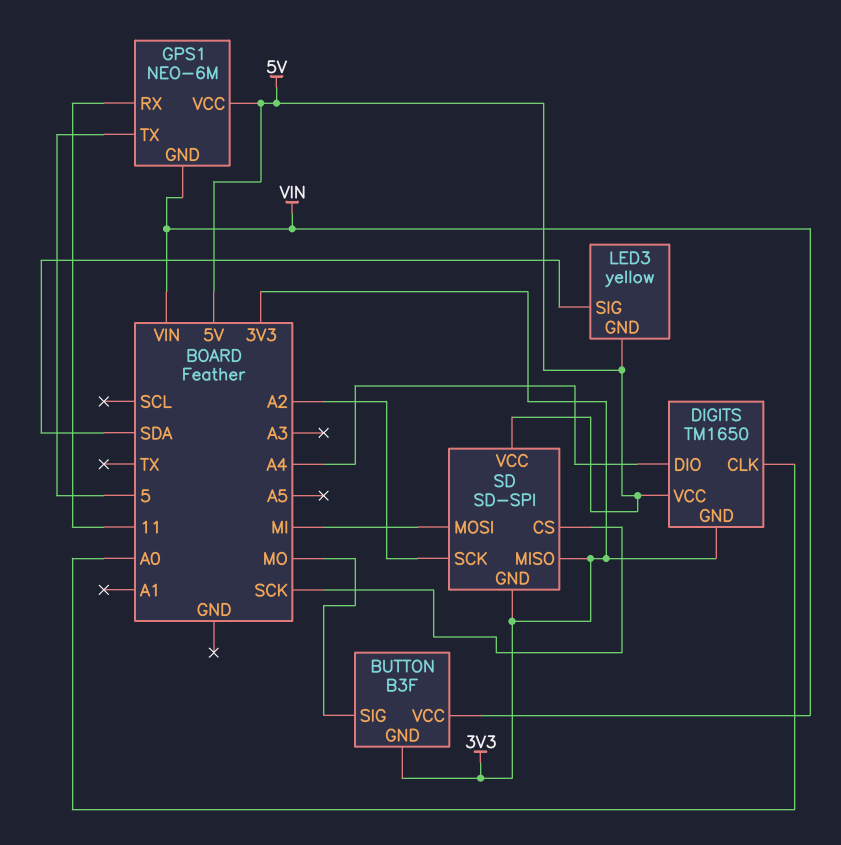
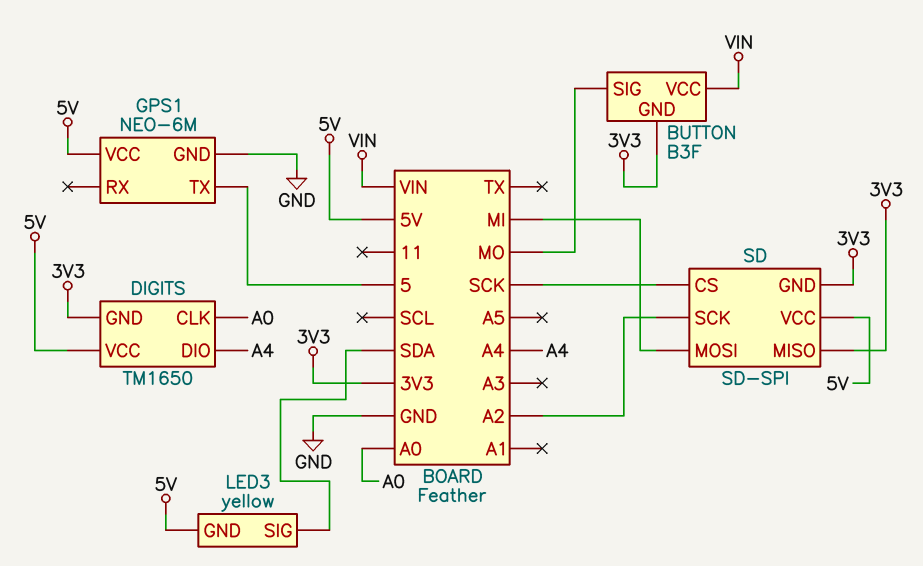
GPS1 pin GND: VIN -> GND
GPS1 pin RX: 11 -> none

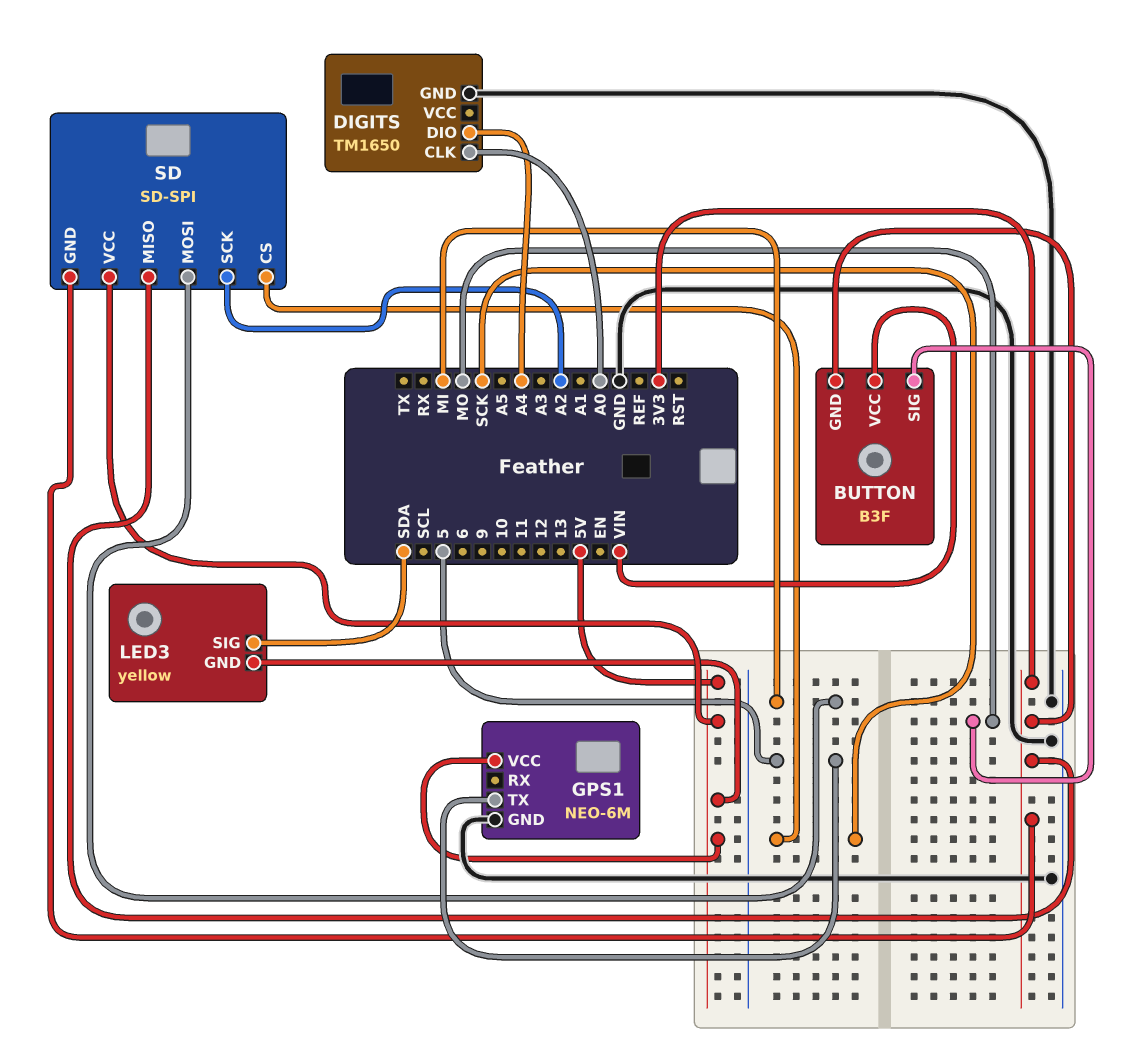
DIGITS pin GND: 3V3 -> GND
DIGITS pin VCC: 5V -> none

